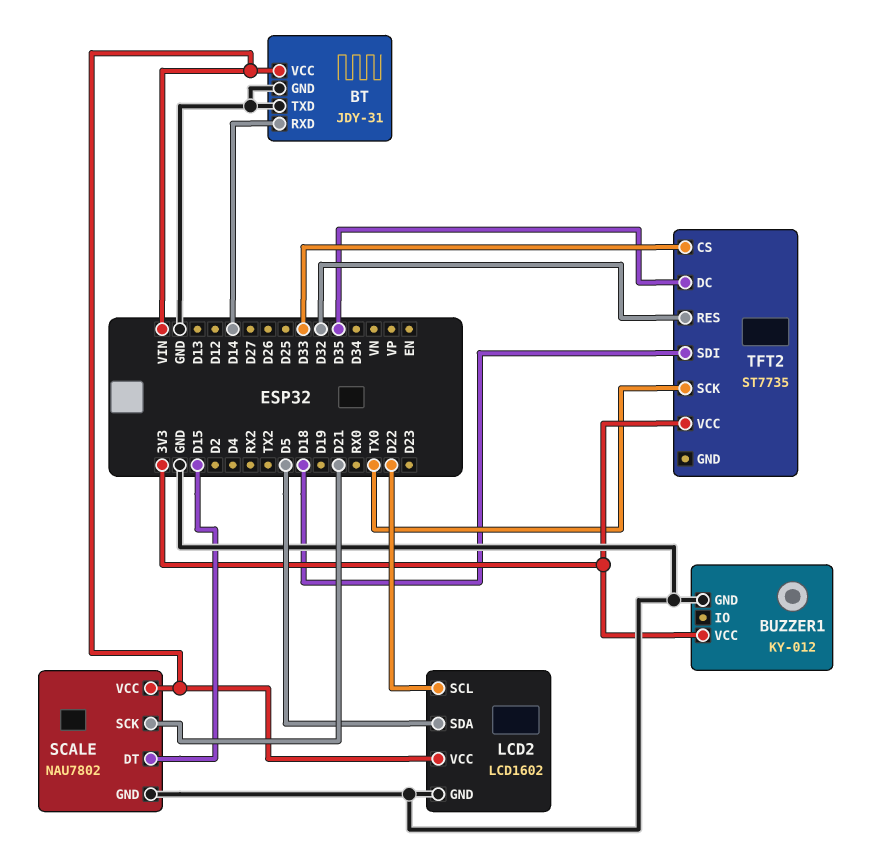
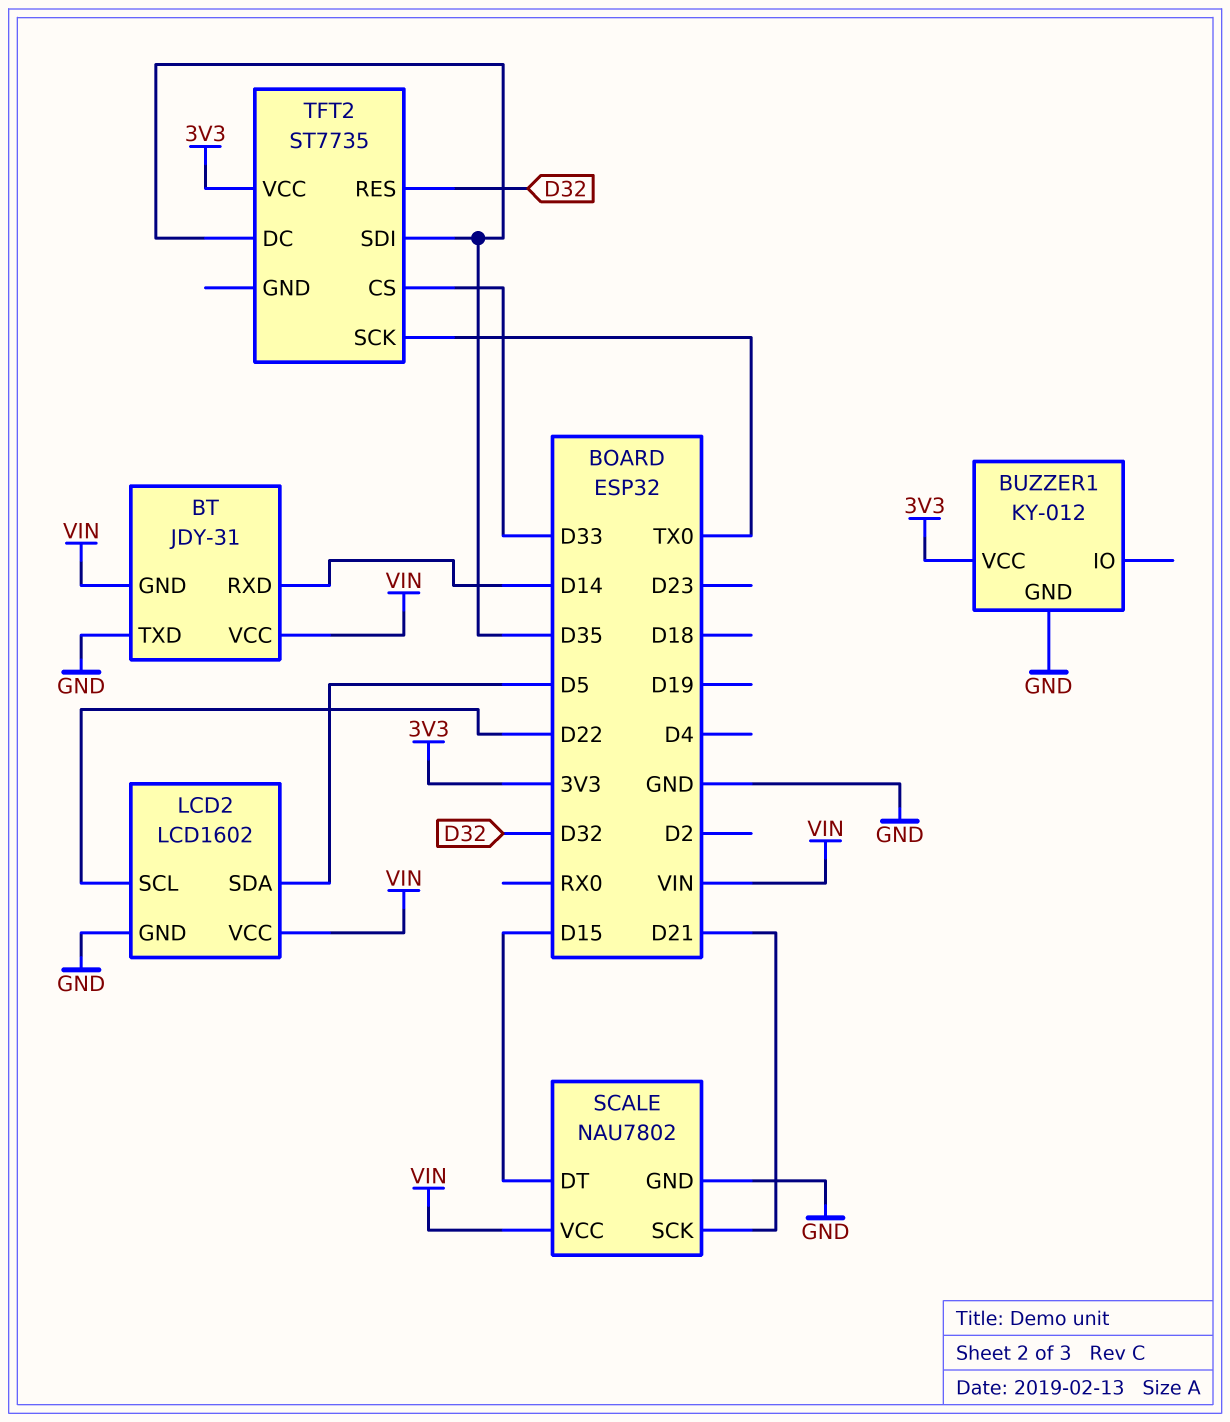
BT pin GND: GND -> VIN
TFT2 pin SDI: D18 -> D35

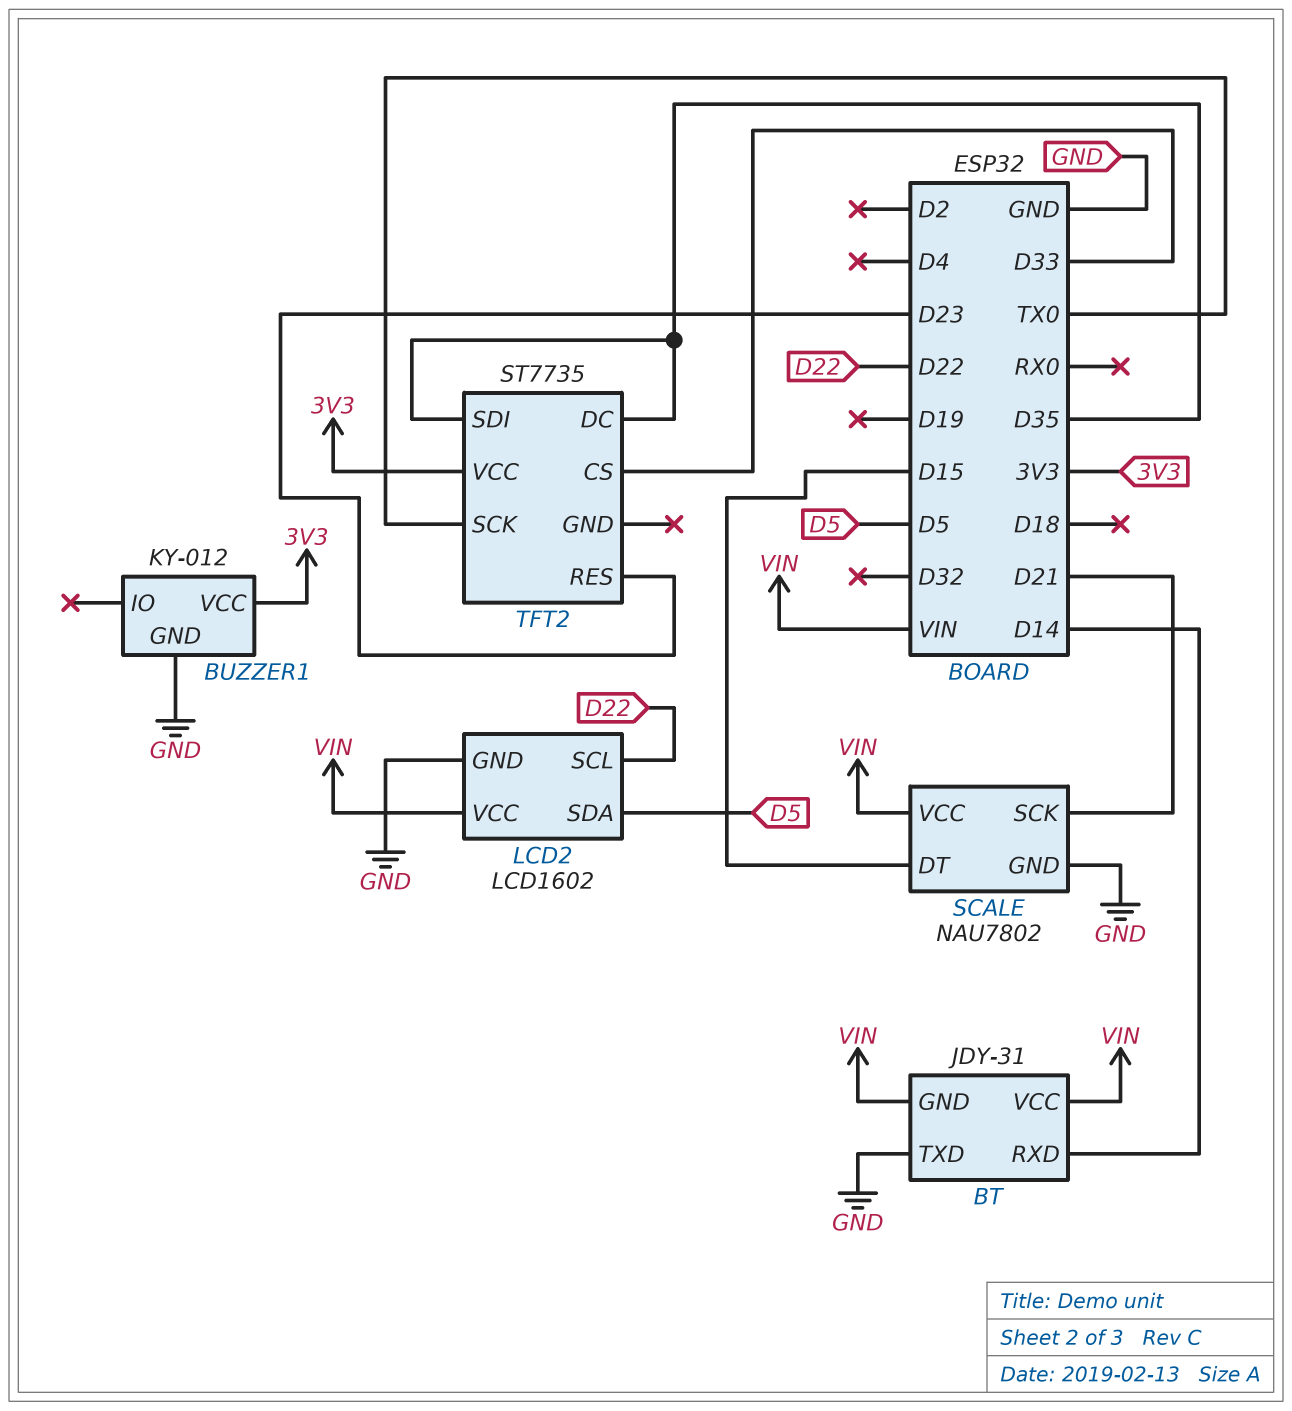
TFT2 pin RES: D32 -> D23

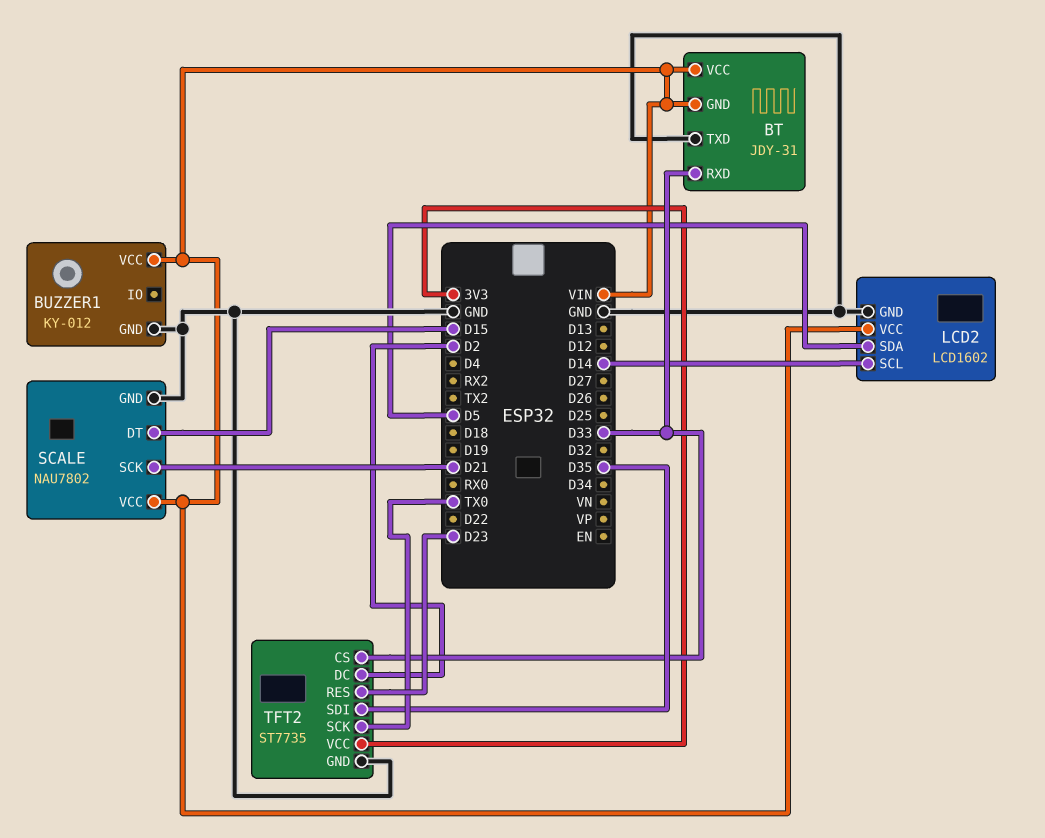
BT pin RXD: D14 -> D33
BUZZER1 pin VCC: 3V3 -> VIN
LCD2 pin SCL: D22 -> D14
TFT2 pin DC: D35 -> D2
TFT2 pin GND: none -> GND

